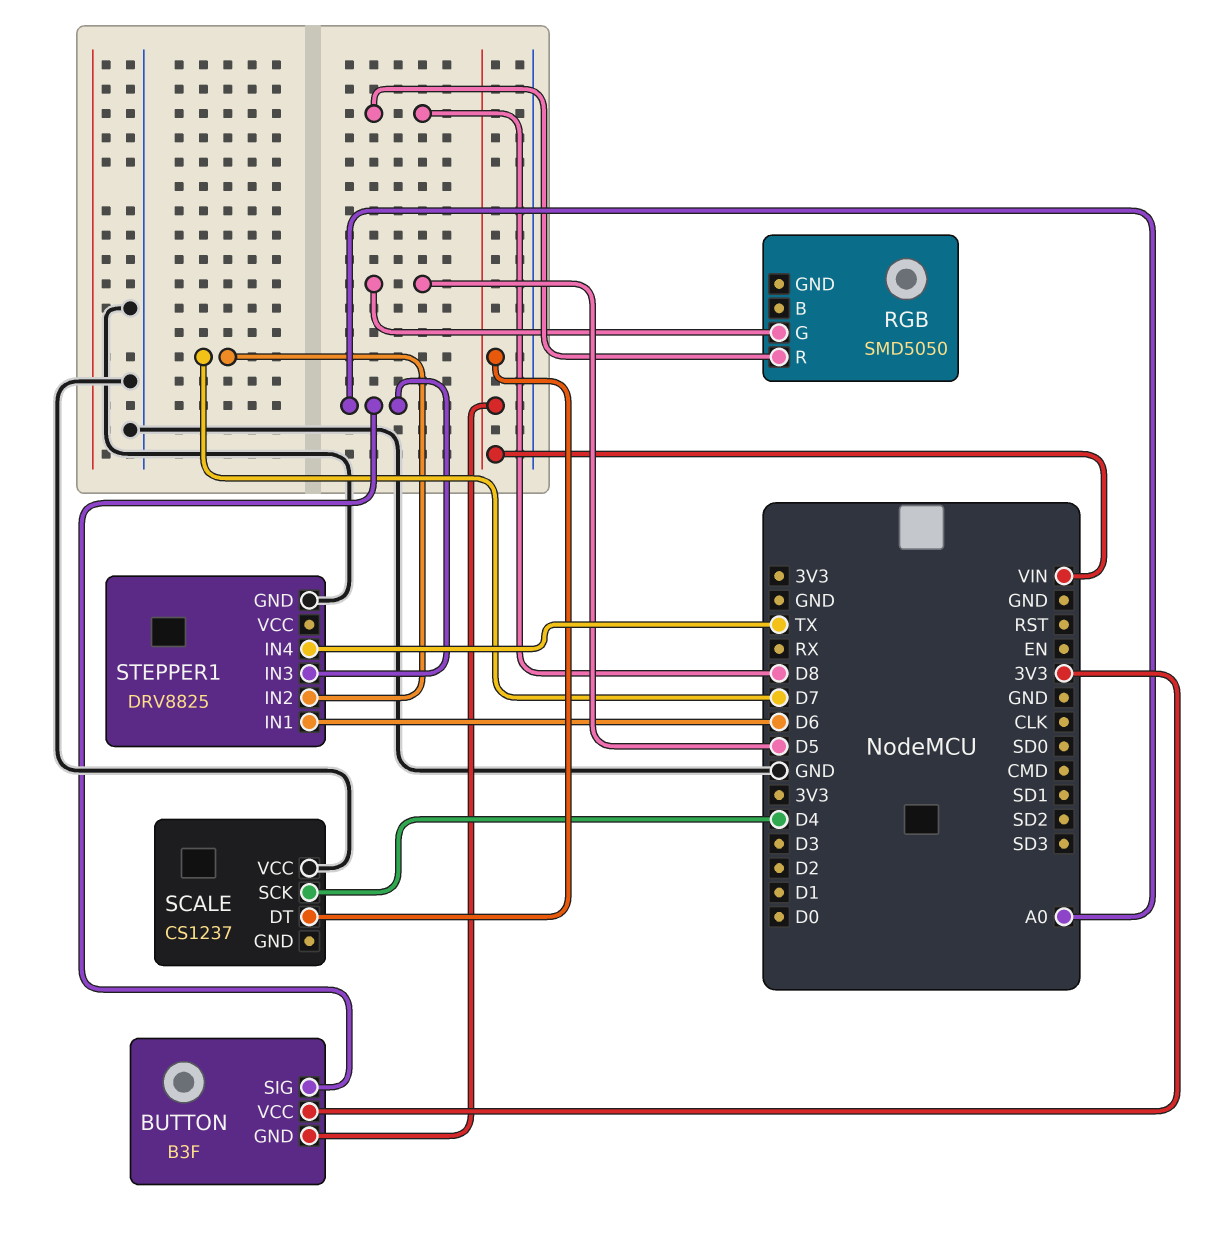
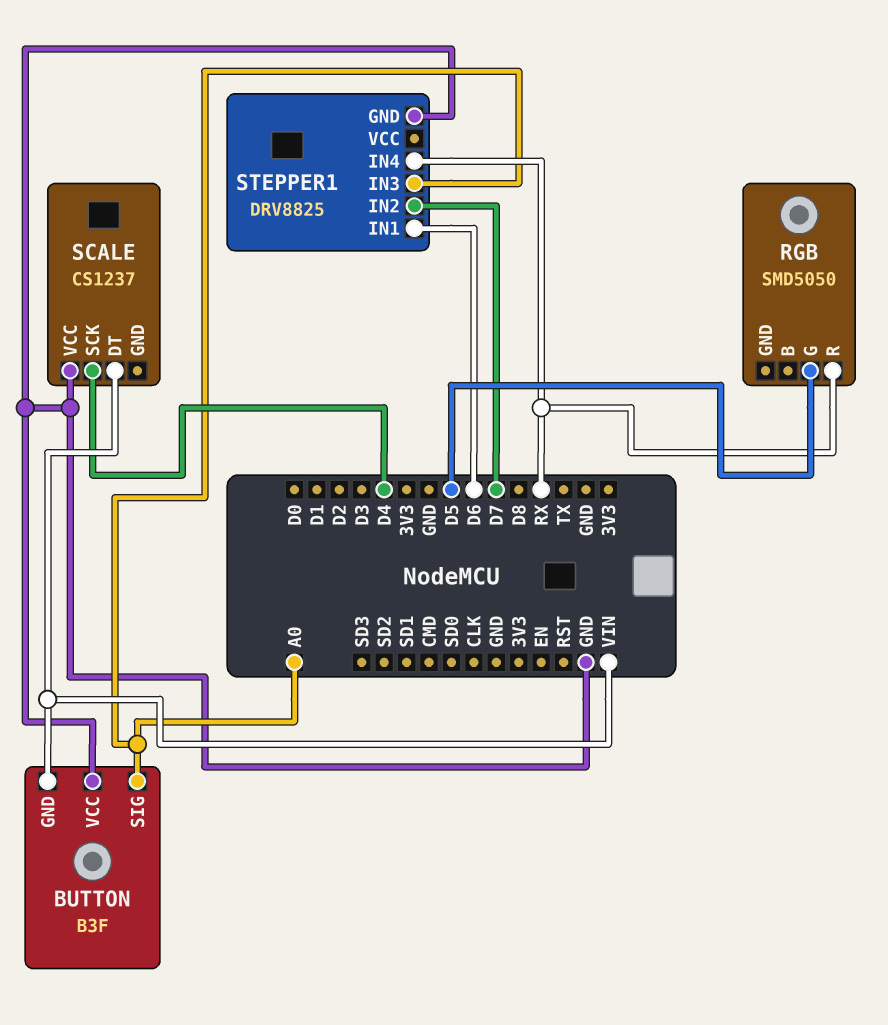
BUTTON pin VCC: 3V3 -> GND
RGB pin R: D8 -> RX
STEPPER1 pin IN4: TX -> RX

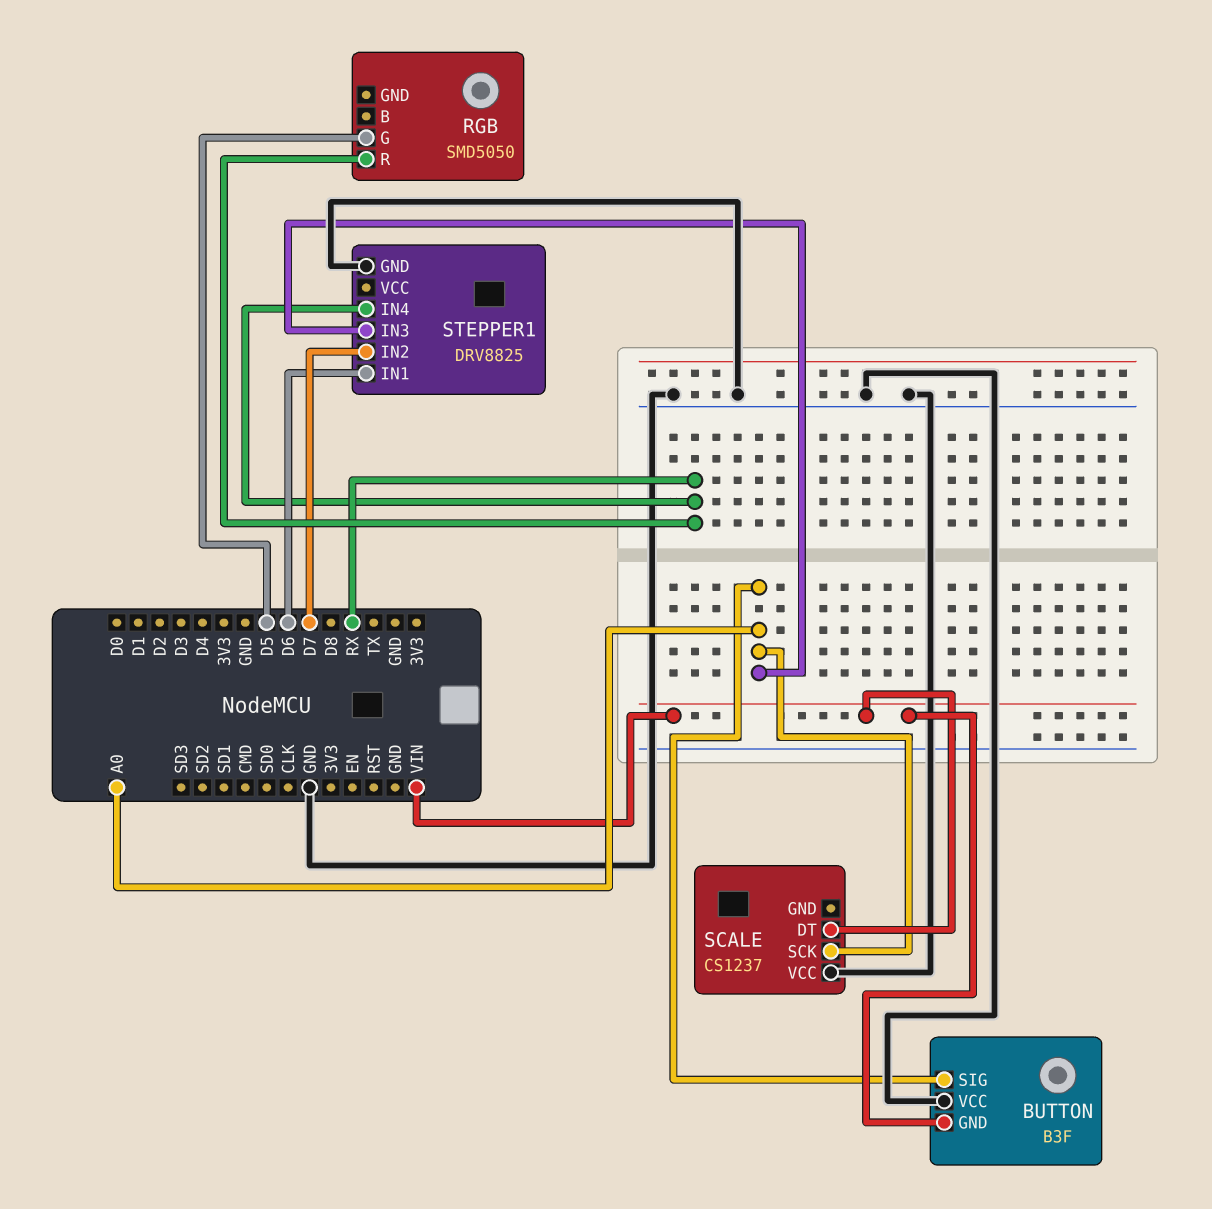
SCALE pin SCK: D4 -> A0

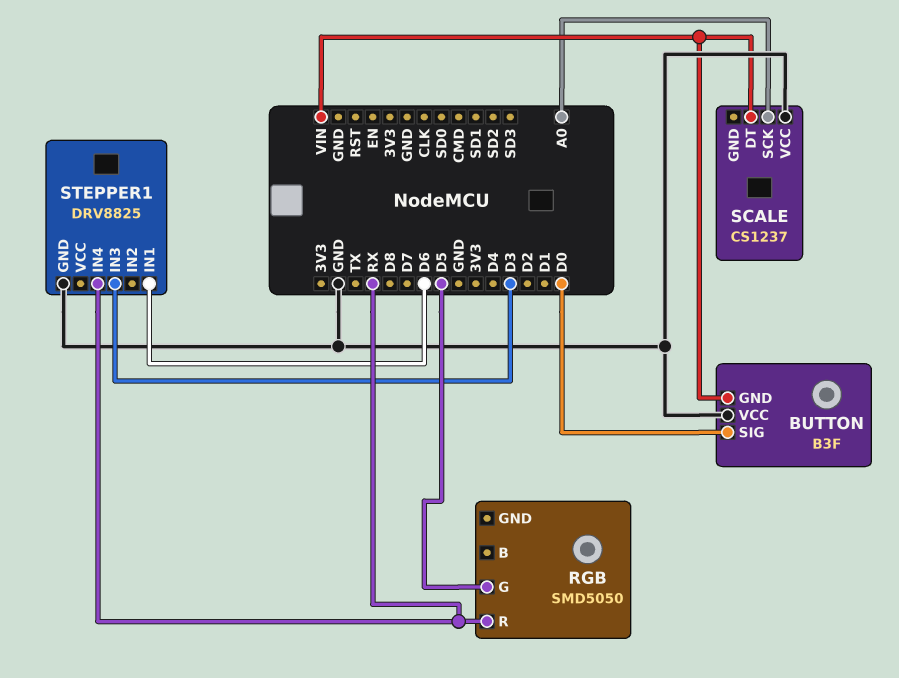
BUTTON pin SIG: A0 -> D0
STEPPER1 pin IN2: D7 -> none
STEPPER1 pin IN3: A0 -> D3

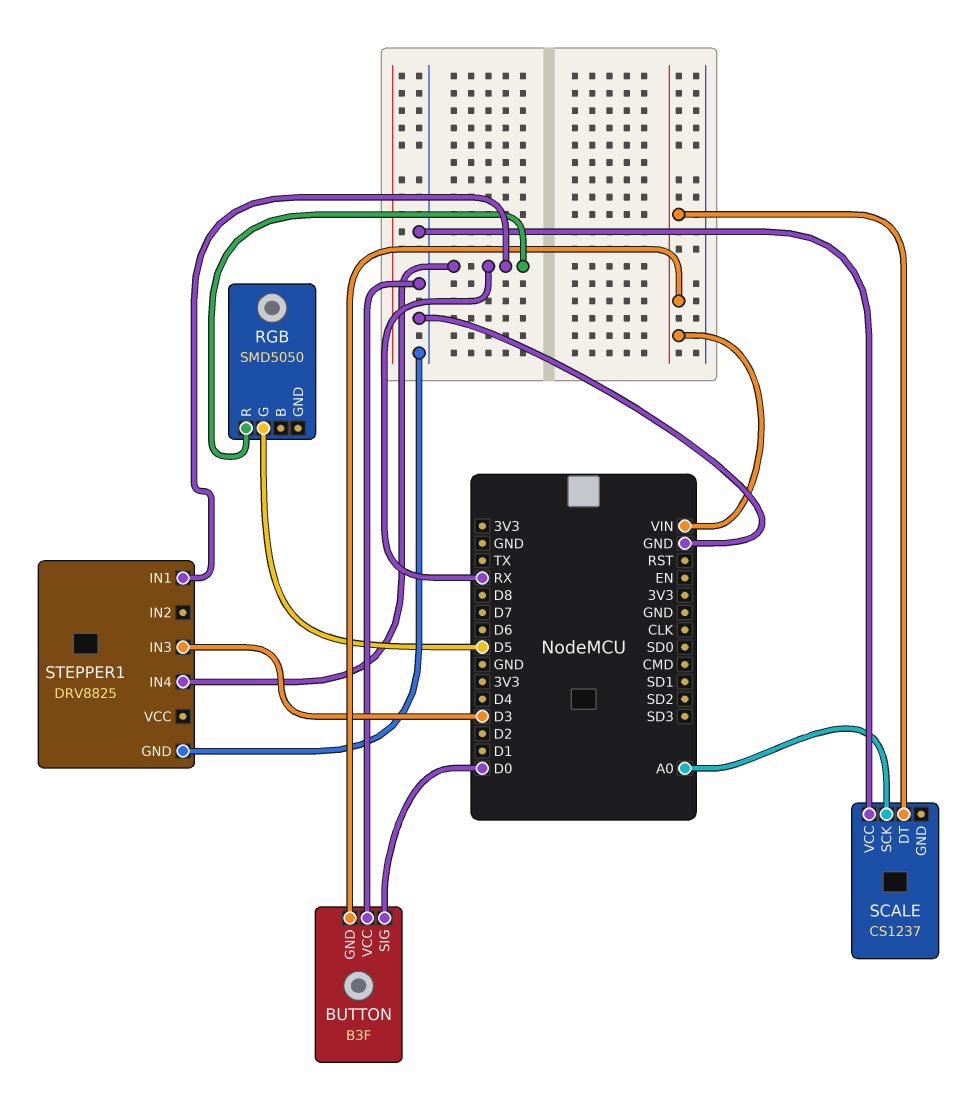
STEPPER1 pin IN1: D6 -> RX

